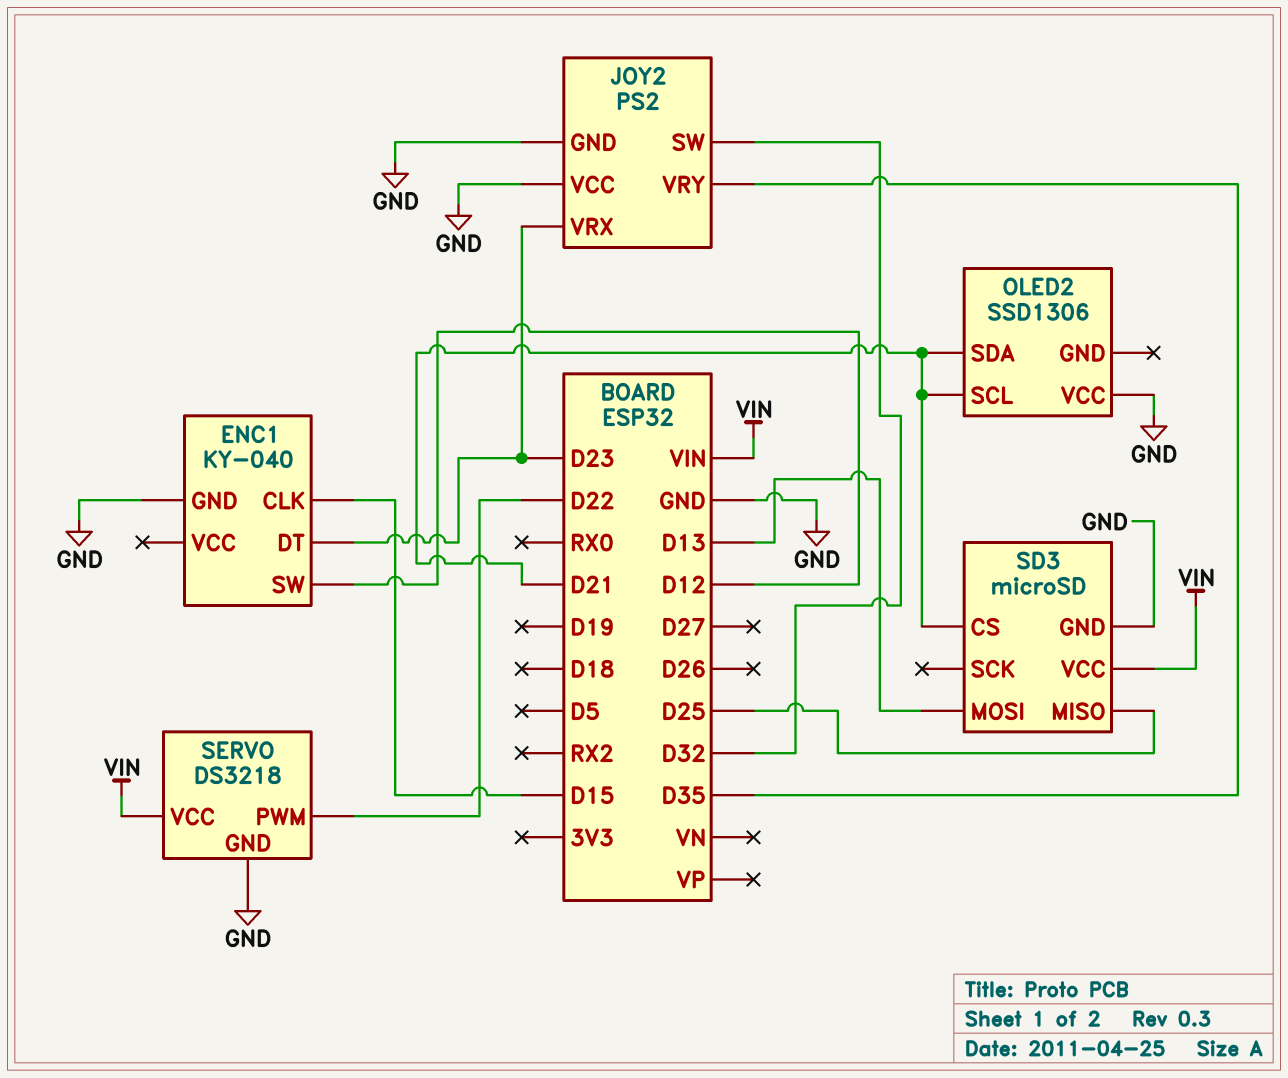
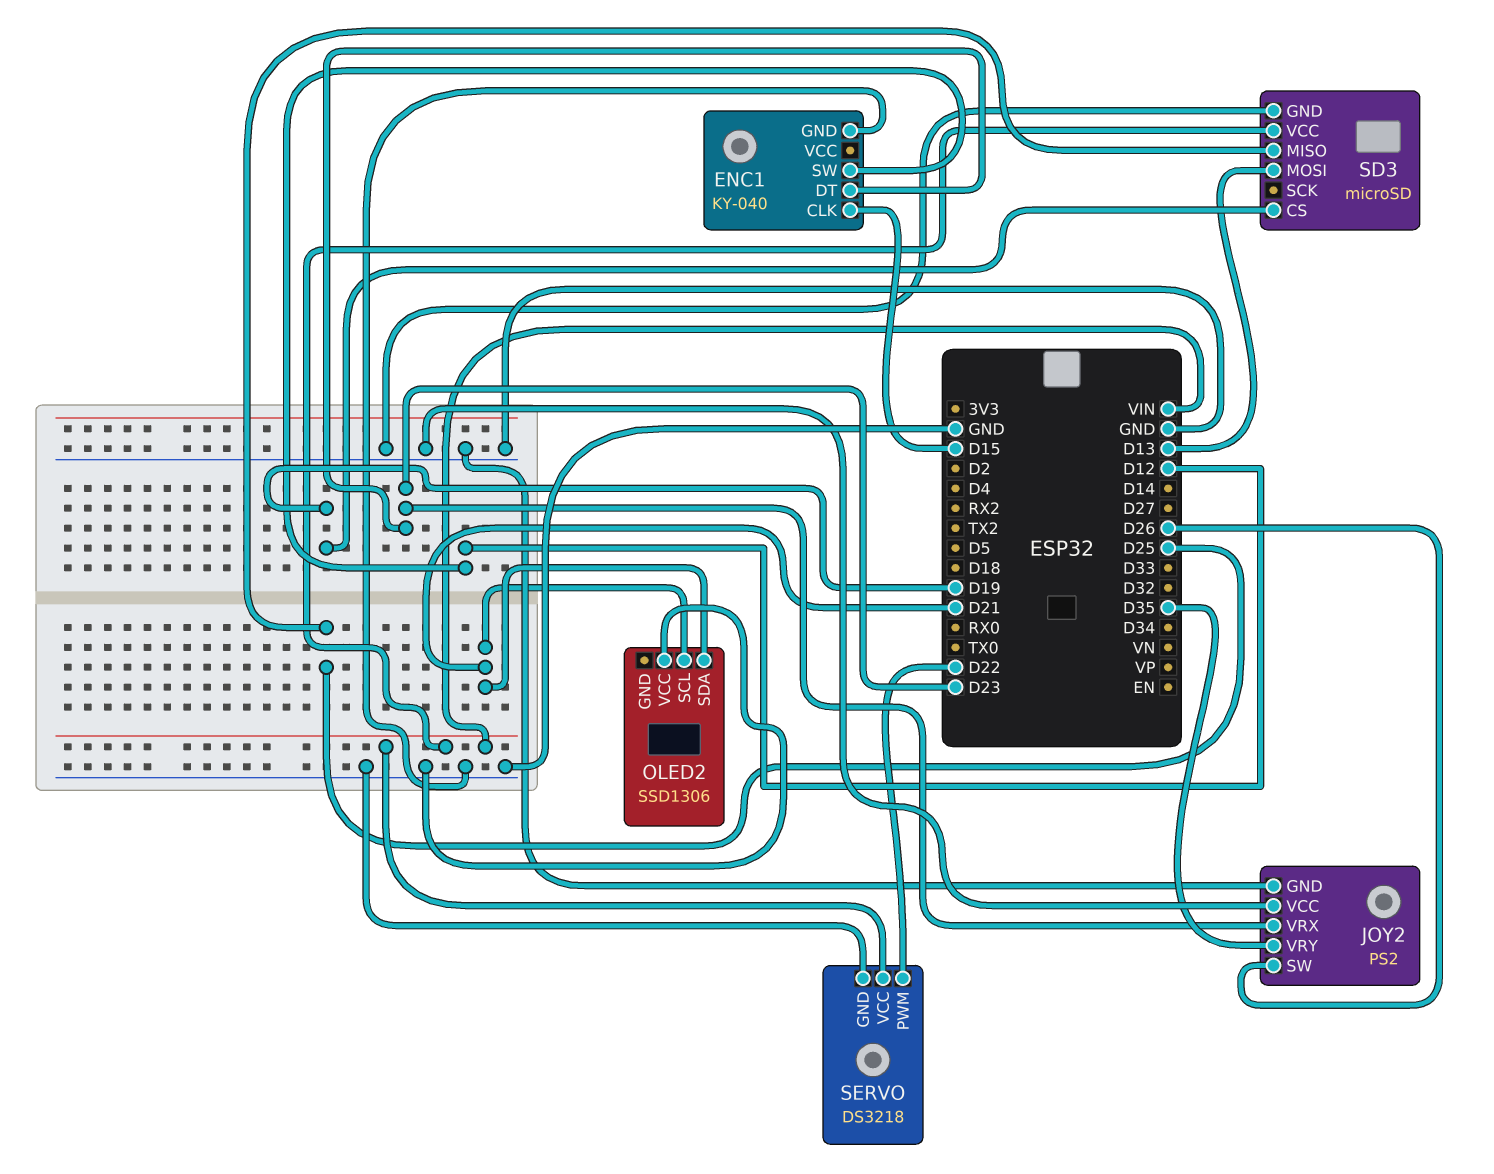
JOY2 pin SW: D32 -> D26
SD3 pin CS: D21 -> D19

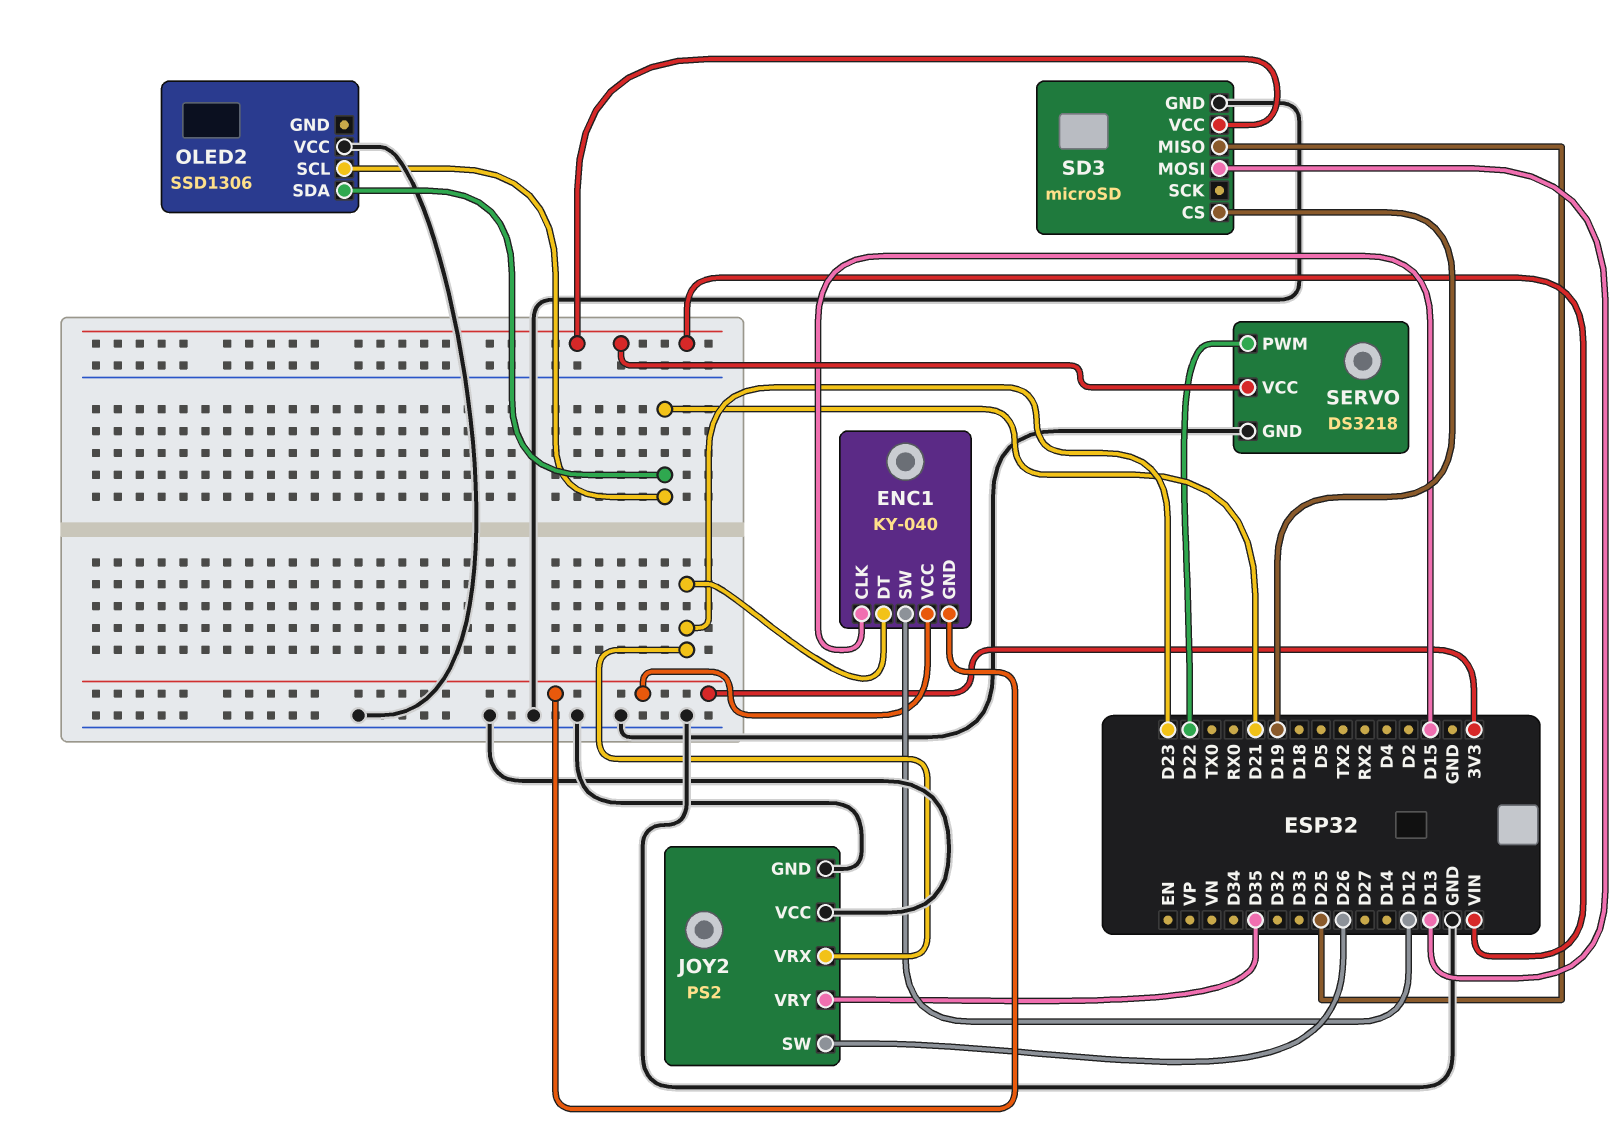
ENC1 pin GND: GND -> 3V3
ENC1 pin VCC: none -> 3V3

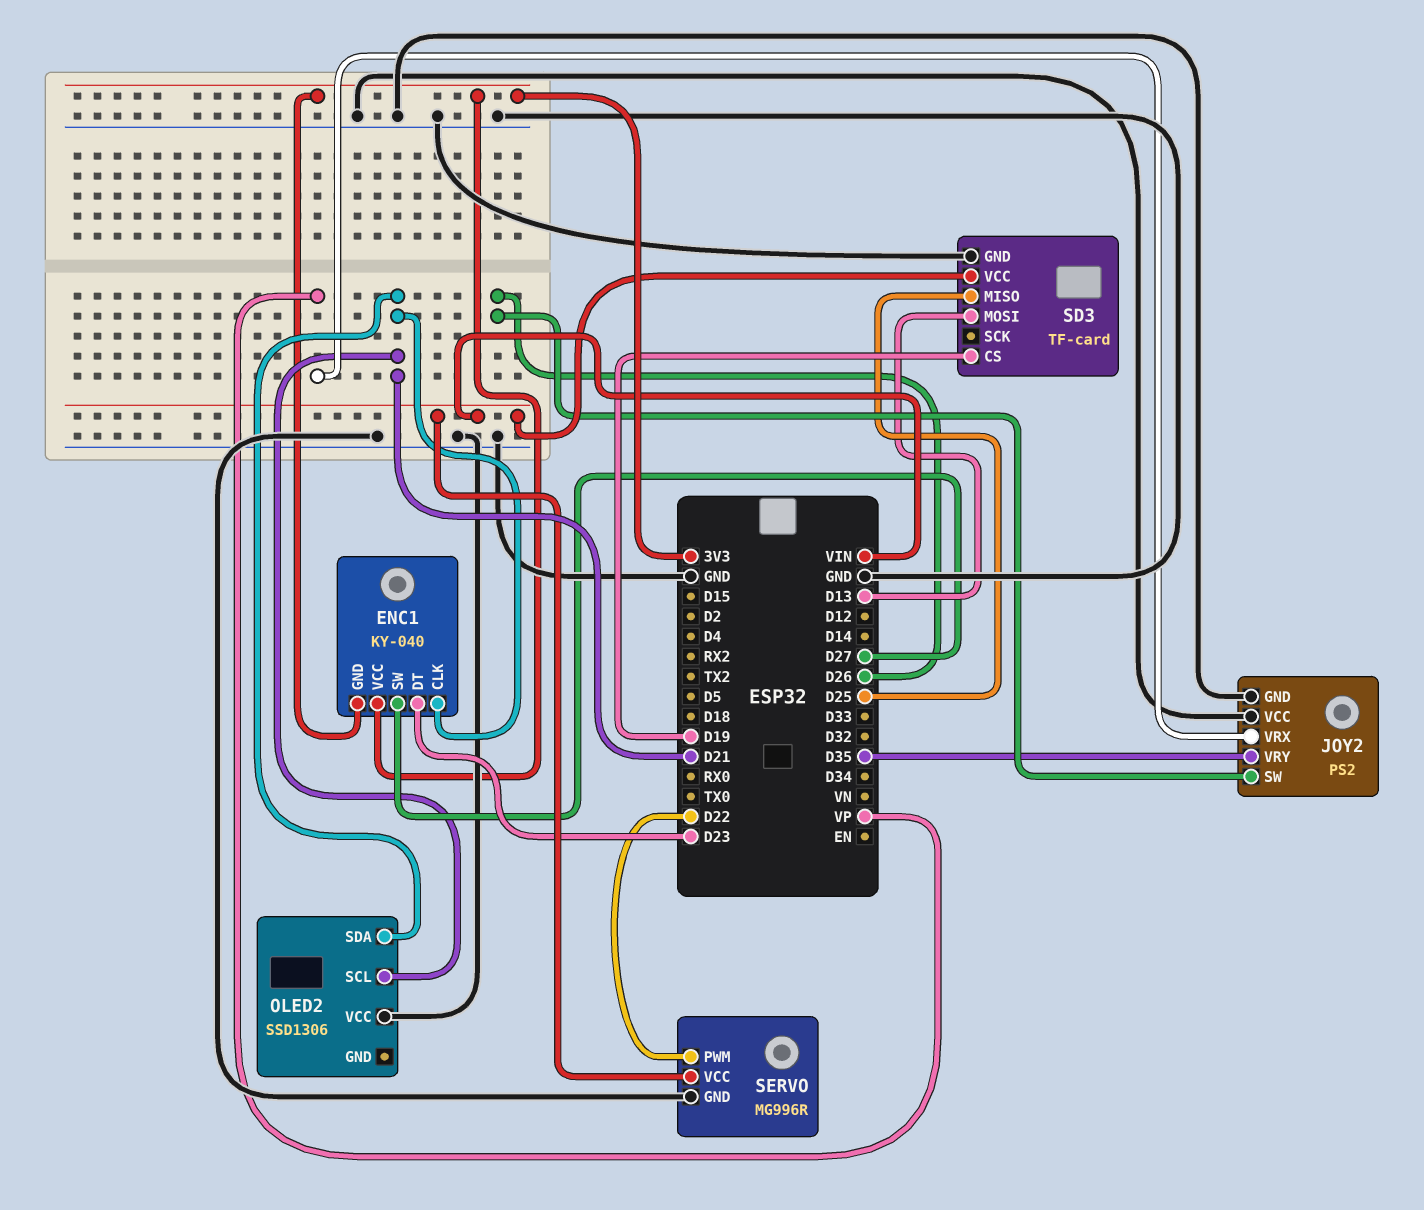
ENC1 pin CLK: D15 -> D21
ENC1 pin SW: D12 -> D27
JOY2 pin VRX: D23 -> VP
SD3: microSD -> TF-card
SERVO: DS3218 -> MG996R

